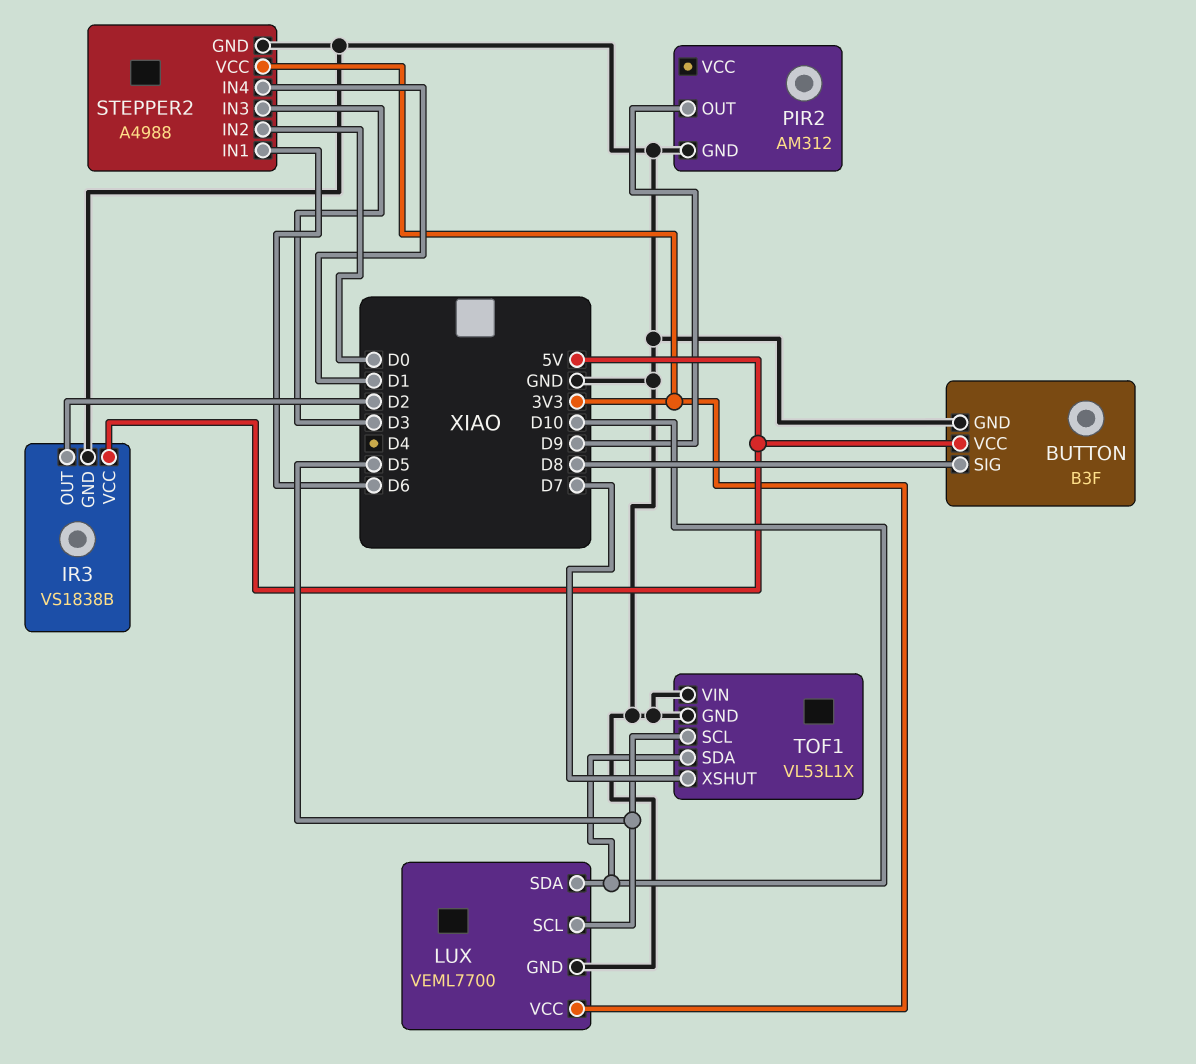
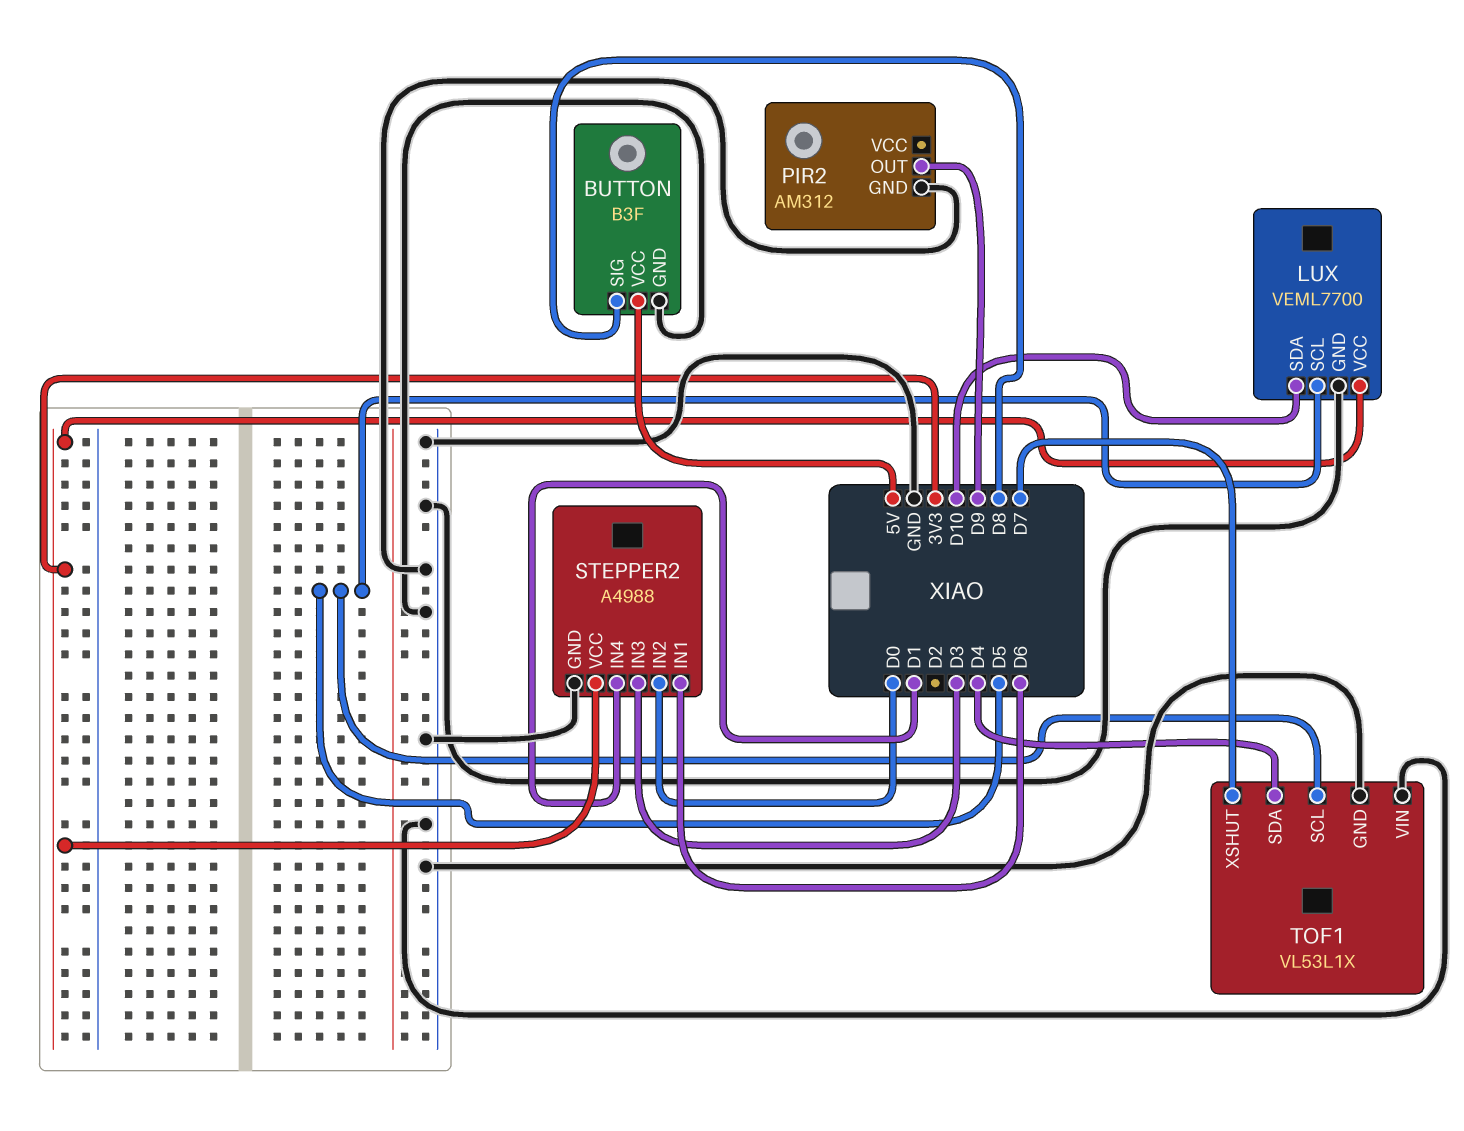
IR3: VS1838B -> none
IR3 pin GND: GND -> none
IR3 pin OUT: D2 -> none
IR3 pin VCC: 5V -> none
TOF1 pin SDA: D10 -> D4

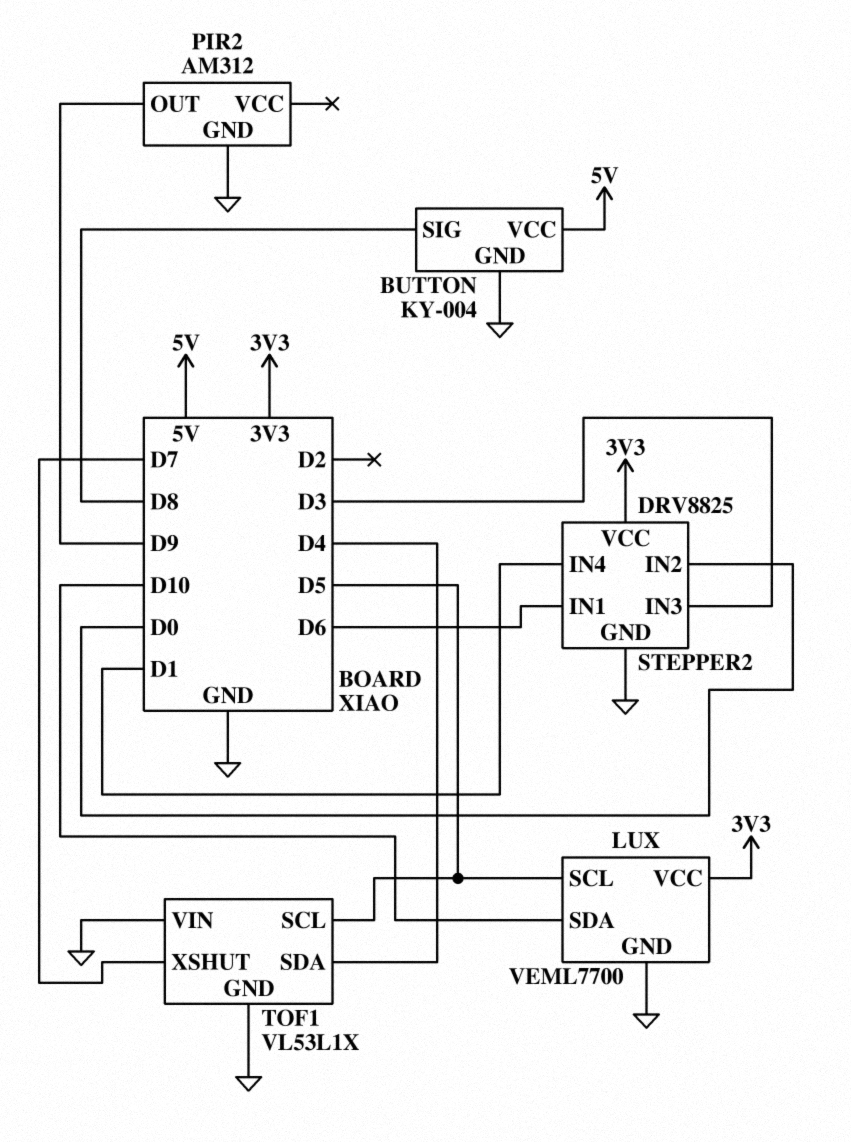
BUTTON: B3F -> KY-004
STEPPER2: A4988 -> DRV8825

